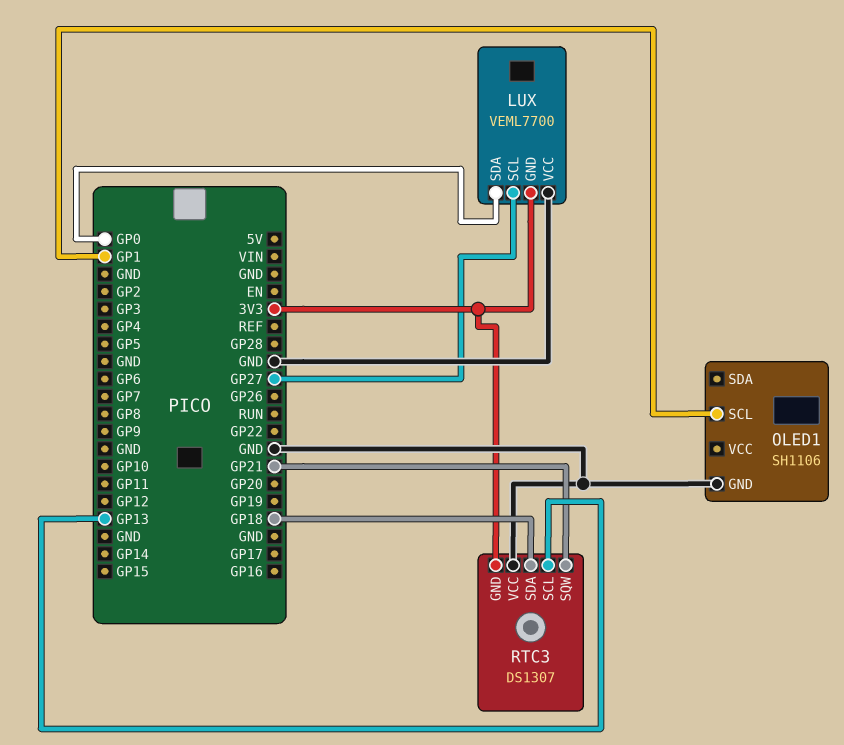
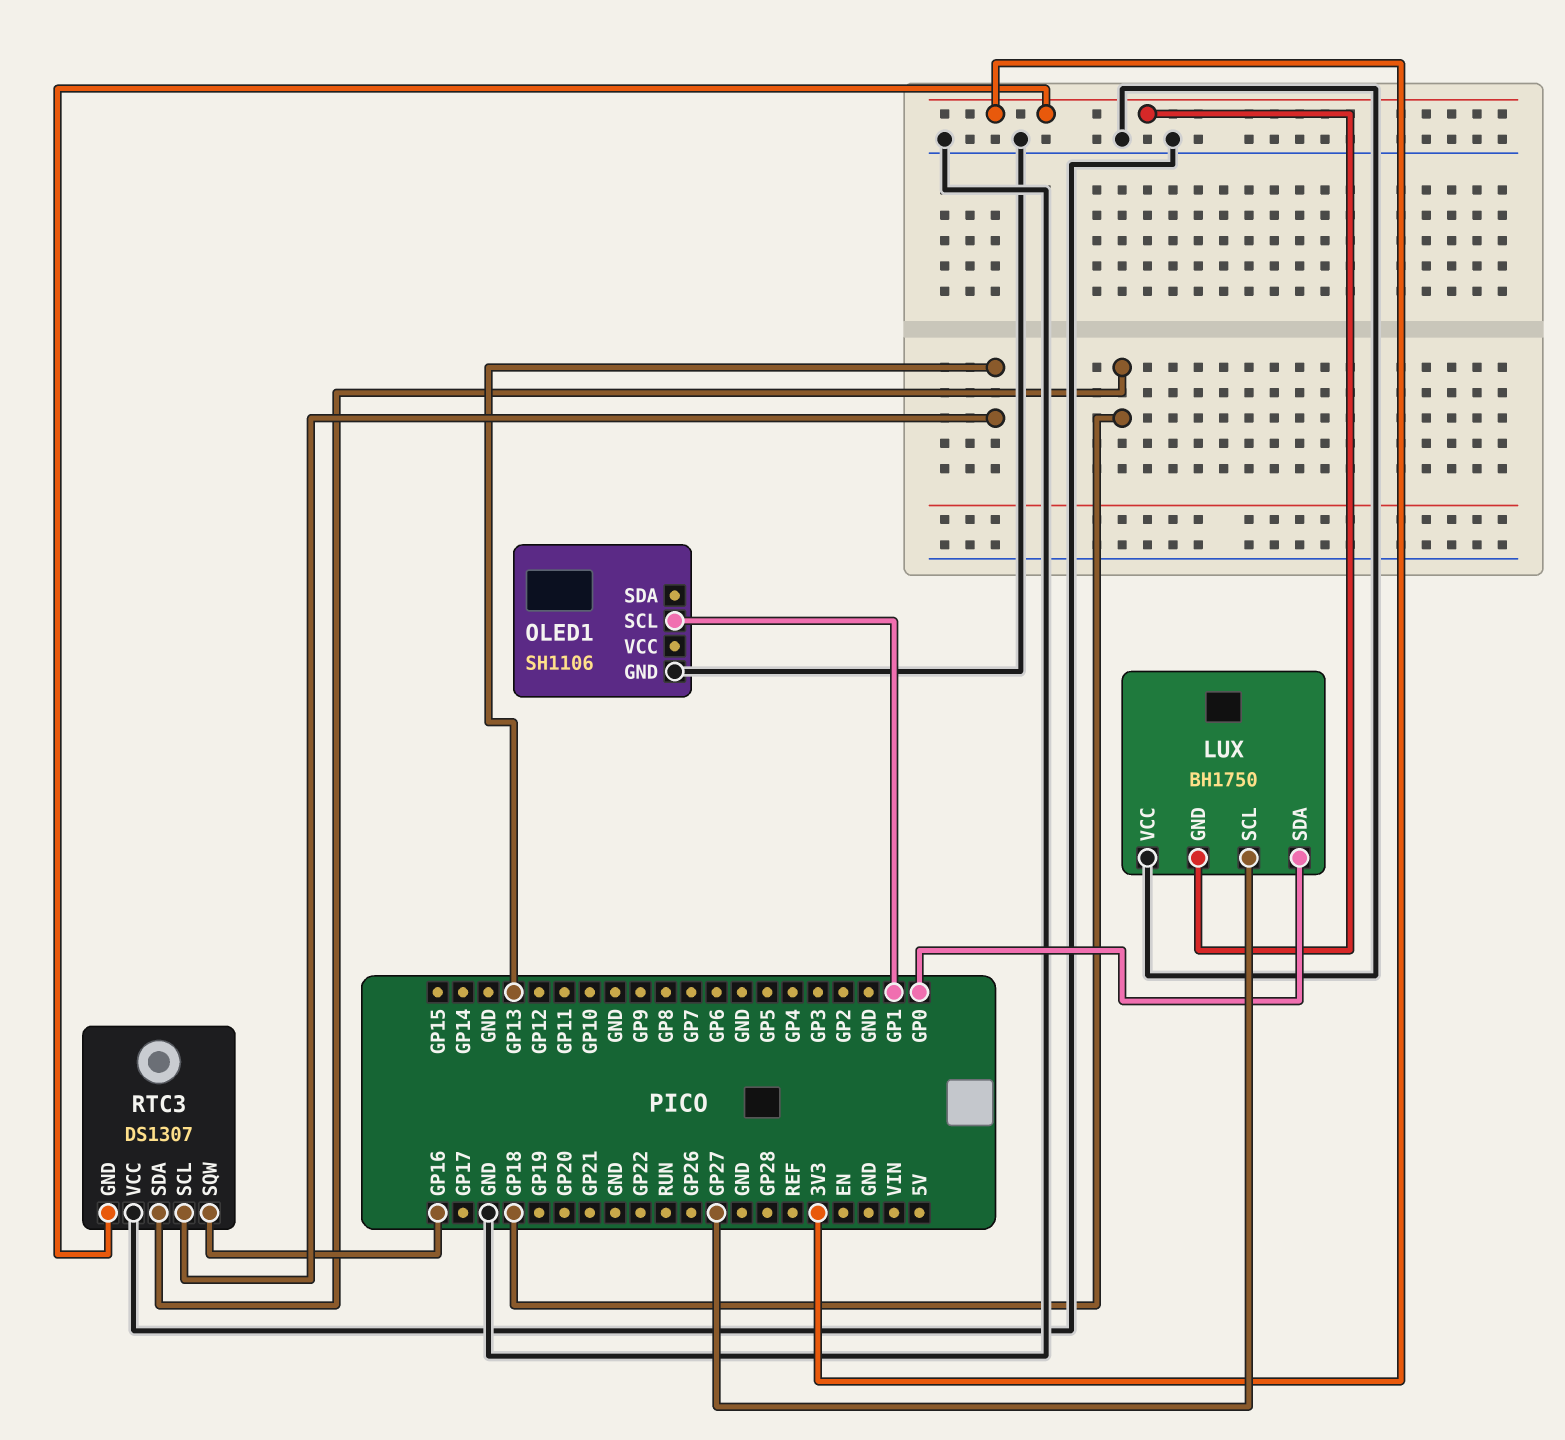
LUX: VEML7700 -> BH1750
RTC3 pin SQW: GP21 -> GP16

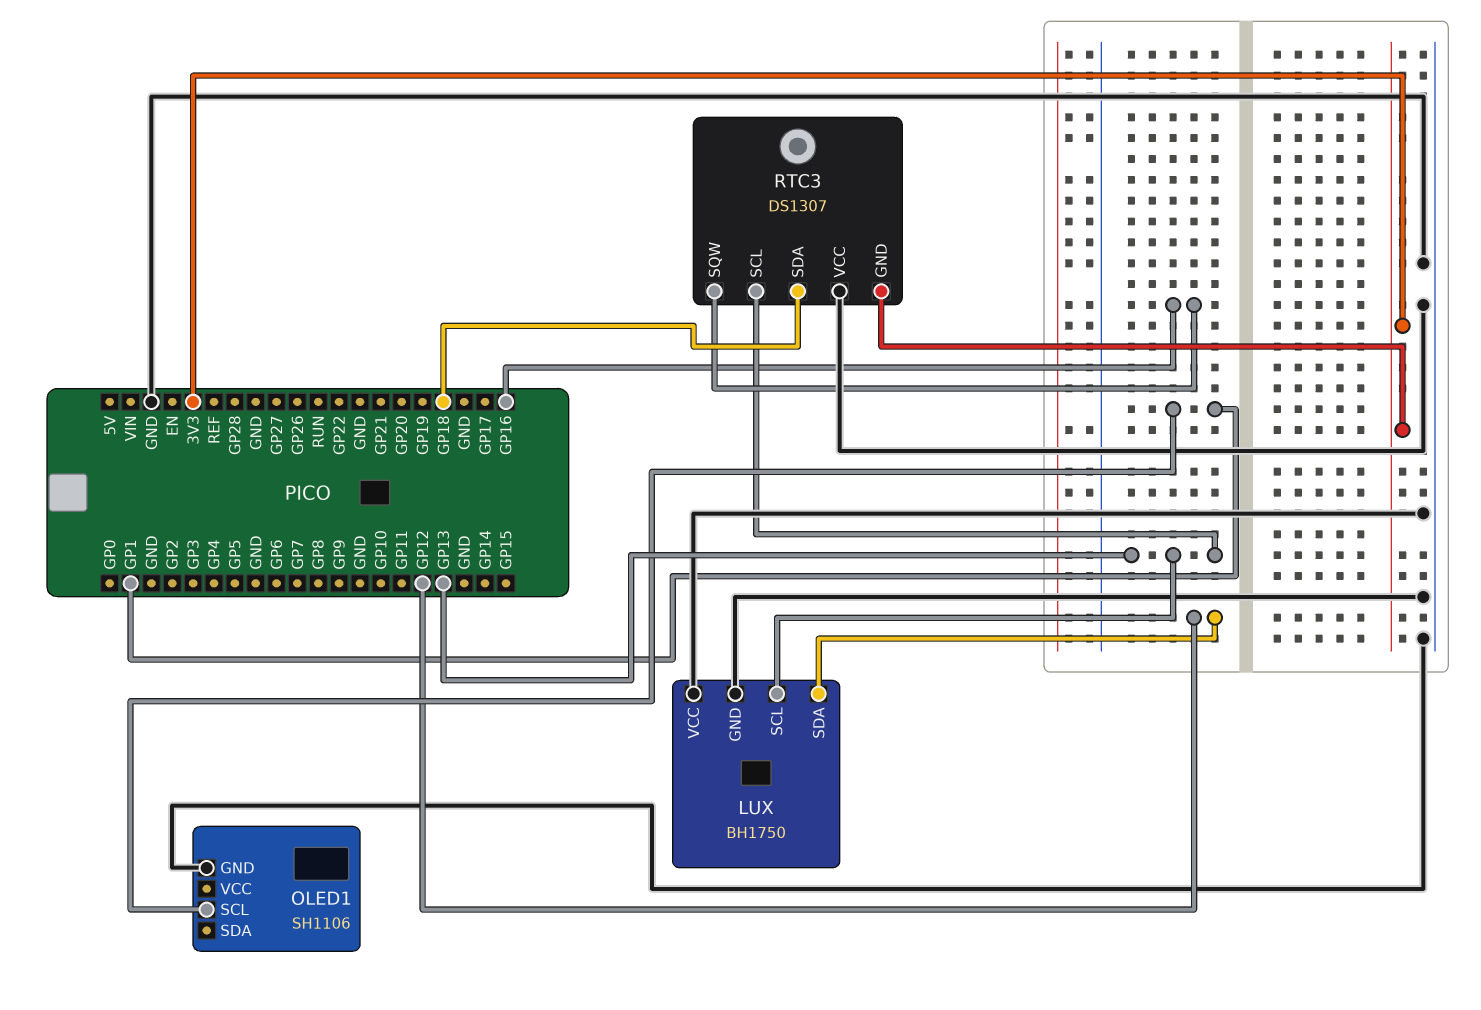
LUX pin GND: 3V3 -> GND
LUX pin SCL: GP27 -> GP13
LUX pin SDA: GP0 -> GP12

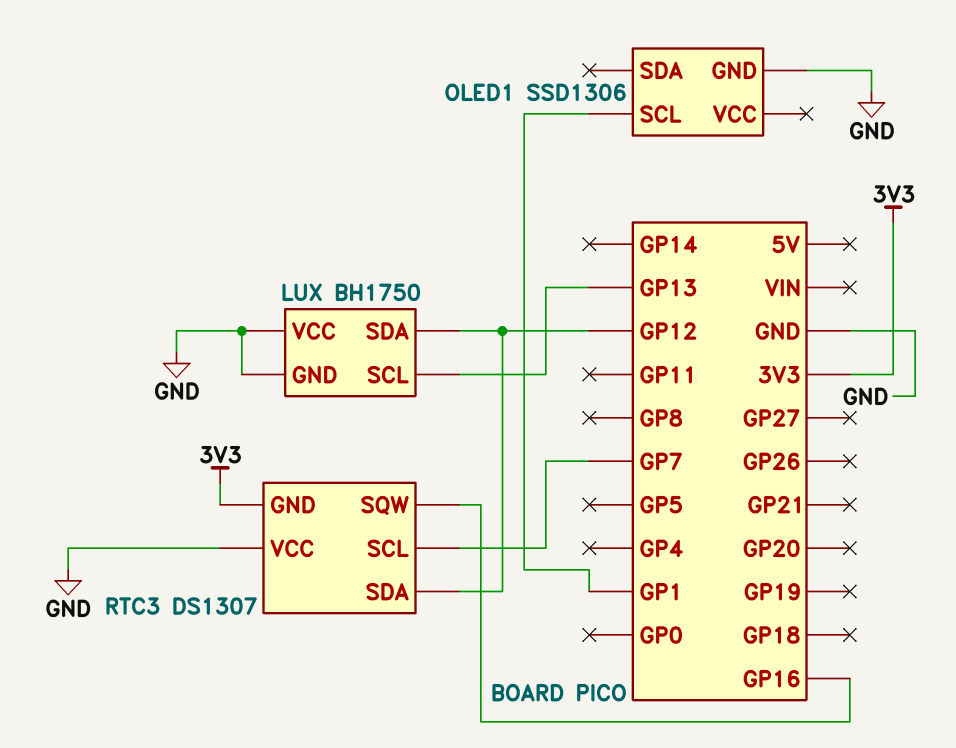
OLED1: SH1106 -> SSD1306
RTC3 pin SCL: GP13 -> GP7
RTC3 pin SDA: GP18 -> GP12

